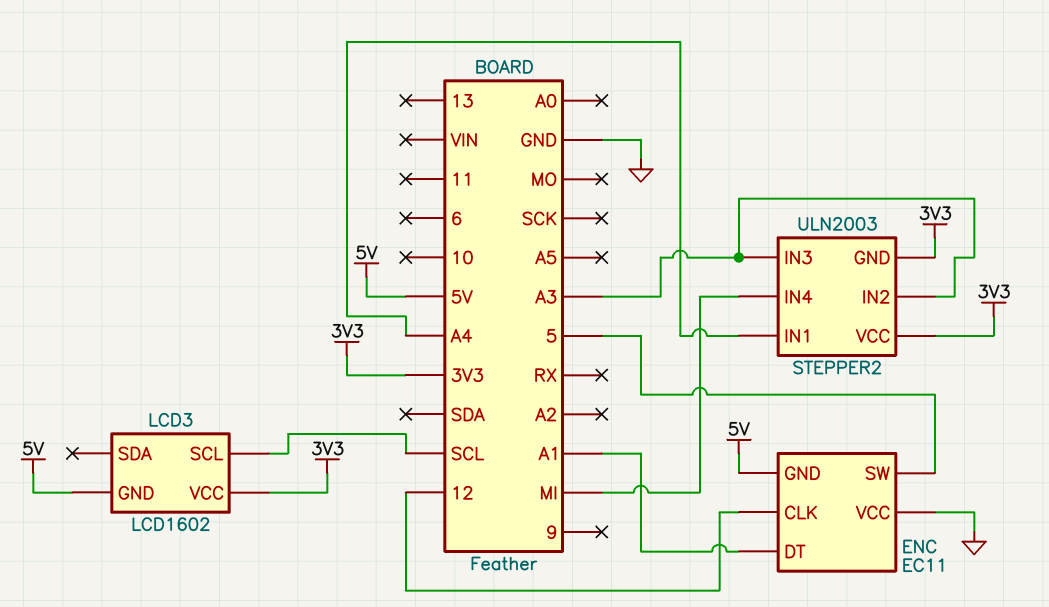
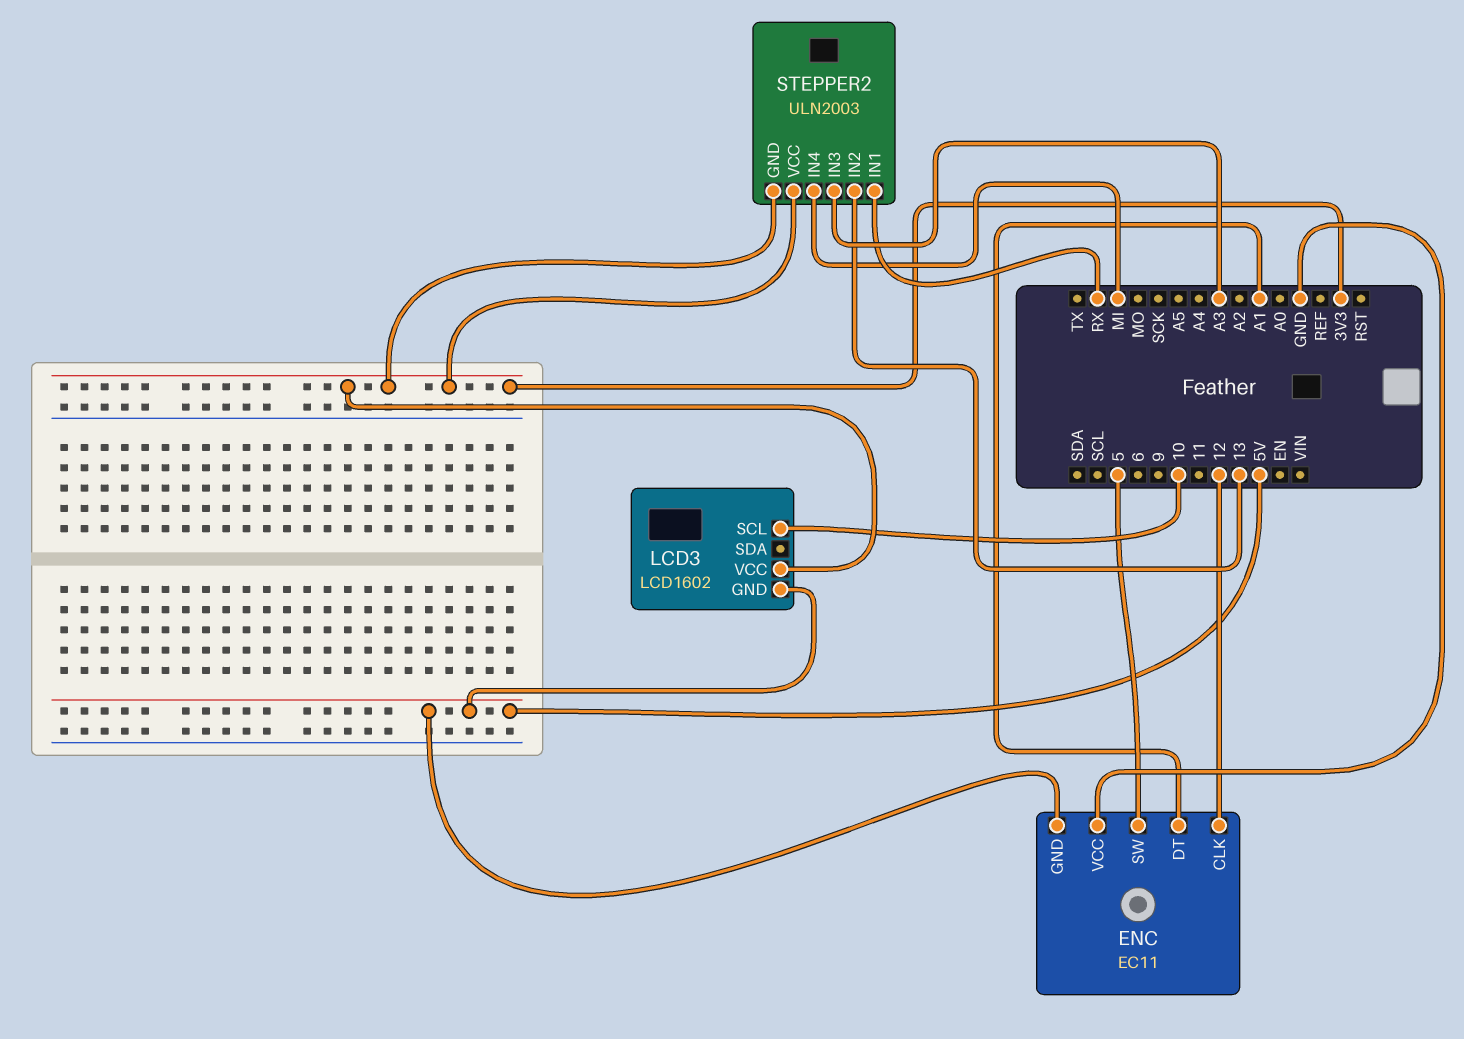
LCD3 pin SCL: SCL -> 10
STEPPER2 pin IN1: A4 -> RX
STEPPER2 pin IN2: A3 -> 13

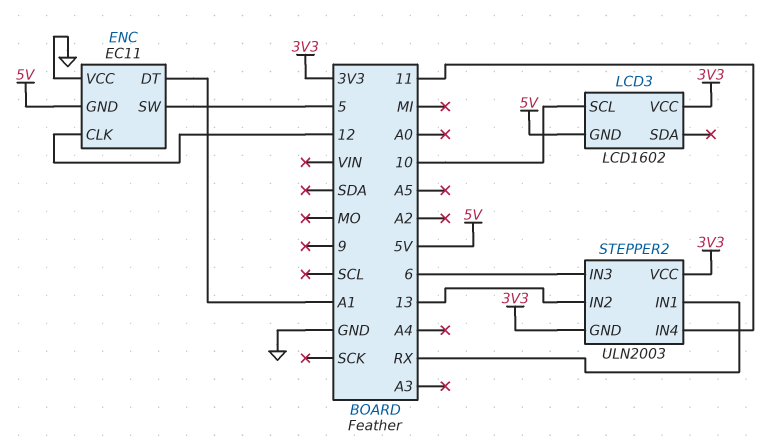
STEPPER2 pin IN3: A3 -> 6
STEPPER2 pin IN4: MI -> 11

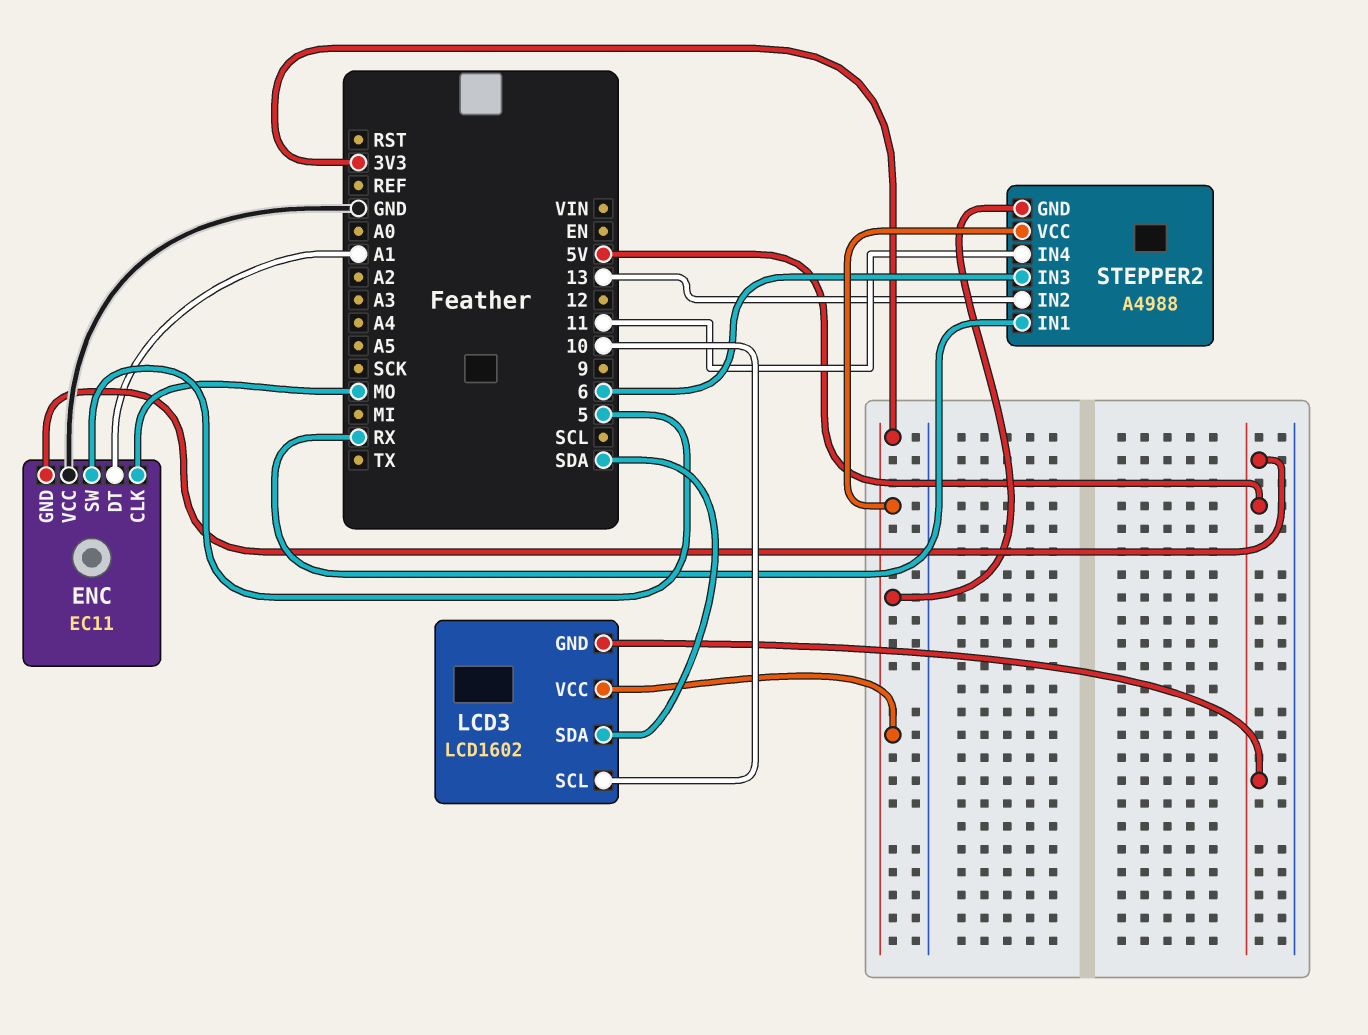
ENC pin CLK: 12 -> MO
LCD3 pin SDA: none -> SDA
STEPPER2: ULN2003 -> A4988

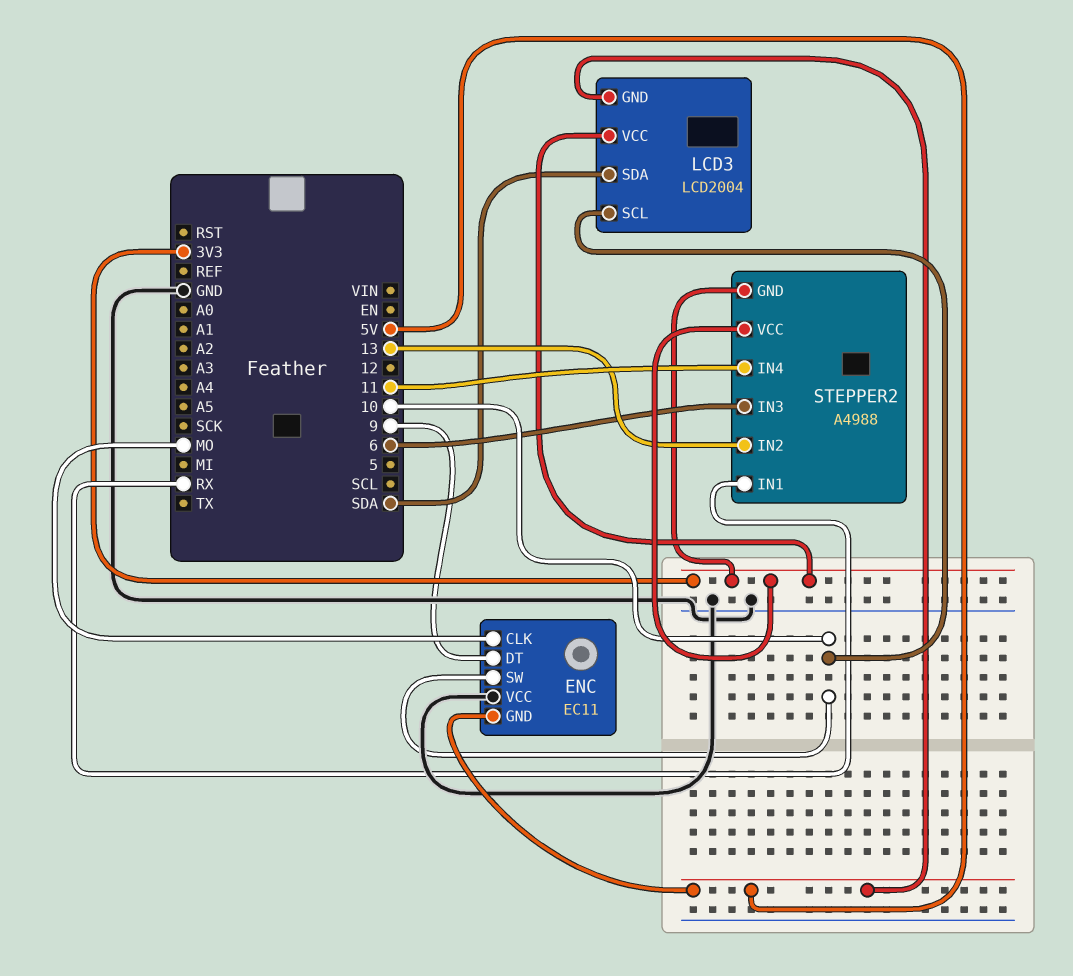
ENC pin DT: A1 -> 9
ENC pin SW: 5 -> 10
LCD3: LCD1602 -> LCD2004

